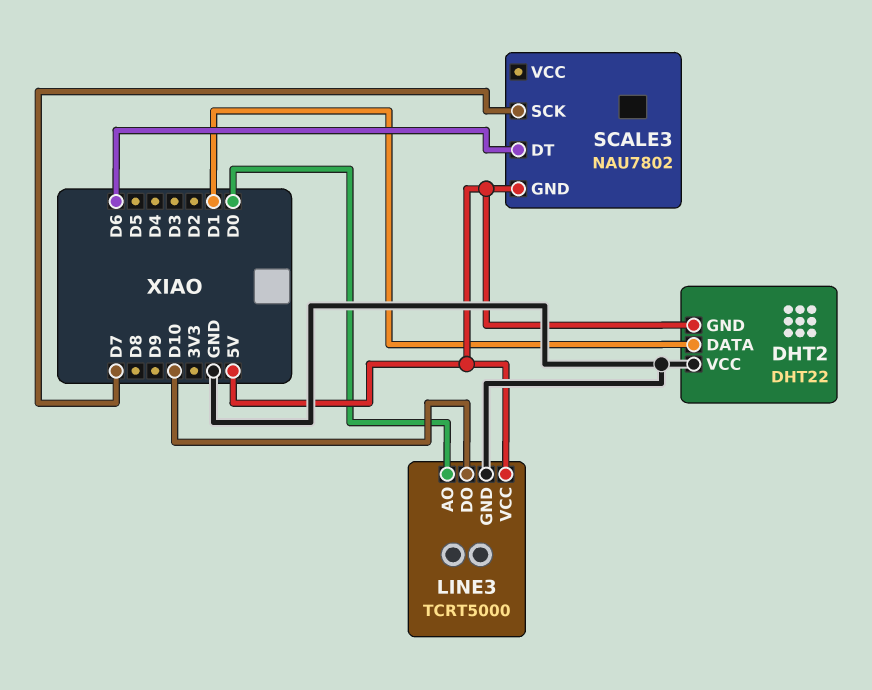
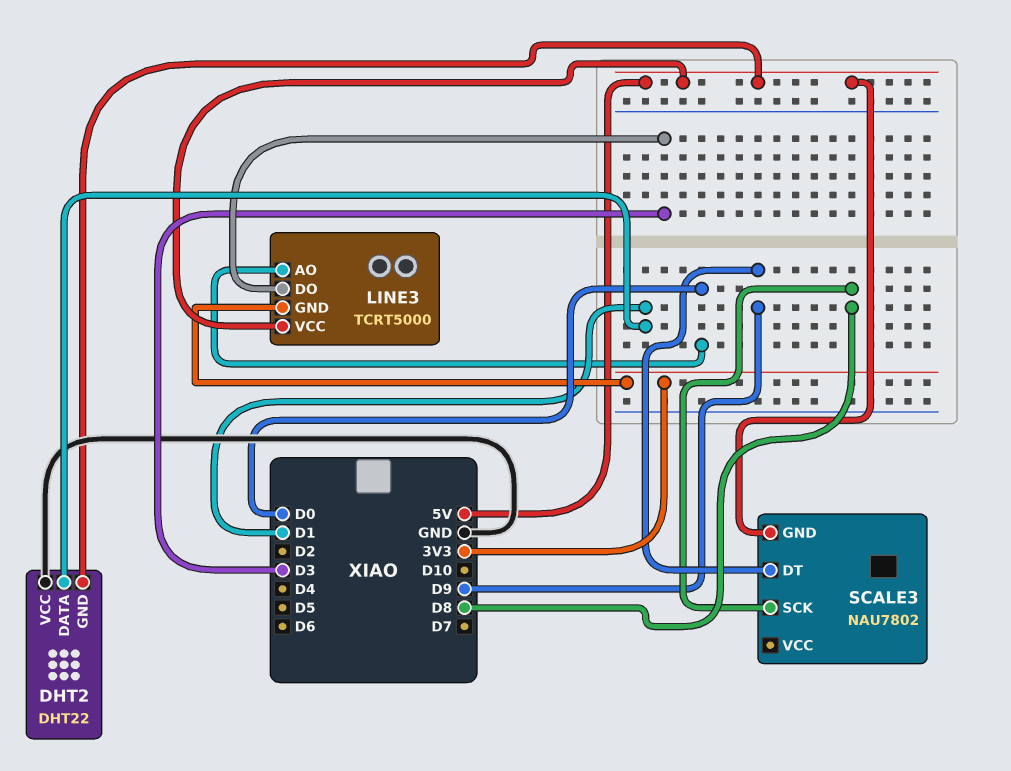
LINE3 pin DO: D10 -> D3
LINE3 pin GND: GND -> 3V3
SCALE3 pin DT: D6 -> D9
SCALE3 pin SCK: D7 -> D8

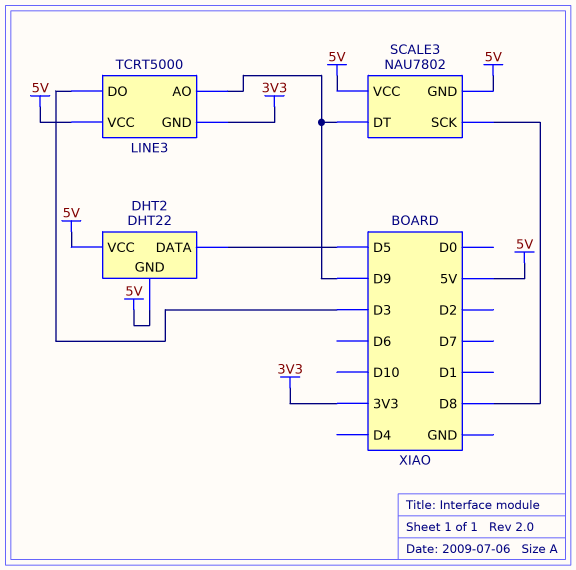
DHT2 pin DATA: D1 -> D5
DHT2 pin VCC: GND -> 5V
LINE3 pin AO: D0 -> D9
SCALE3 pin VCC: none -> 5V

